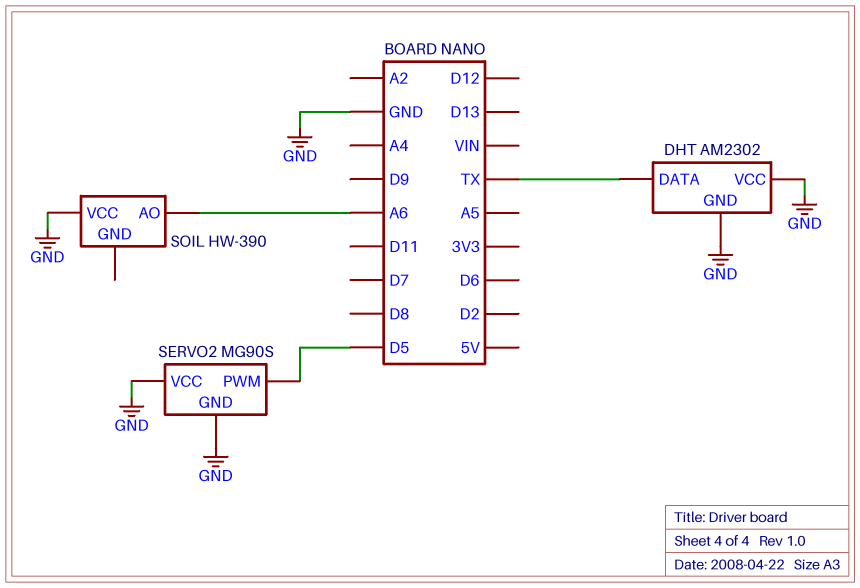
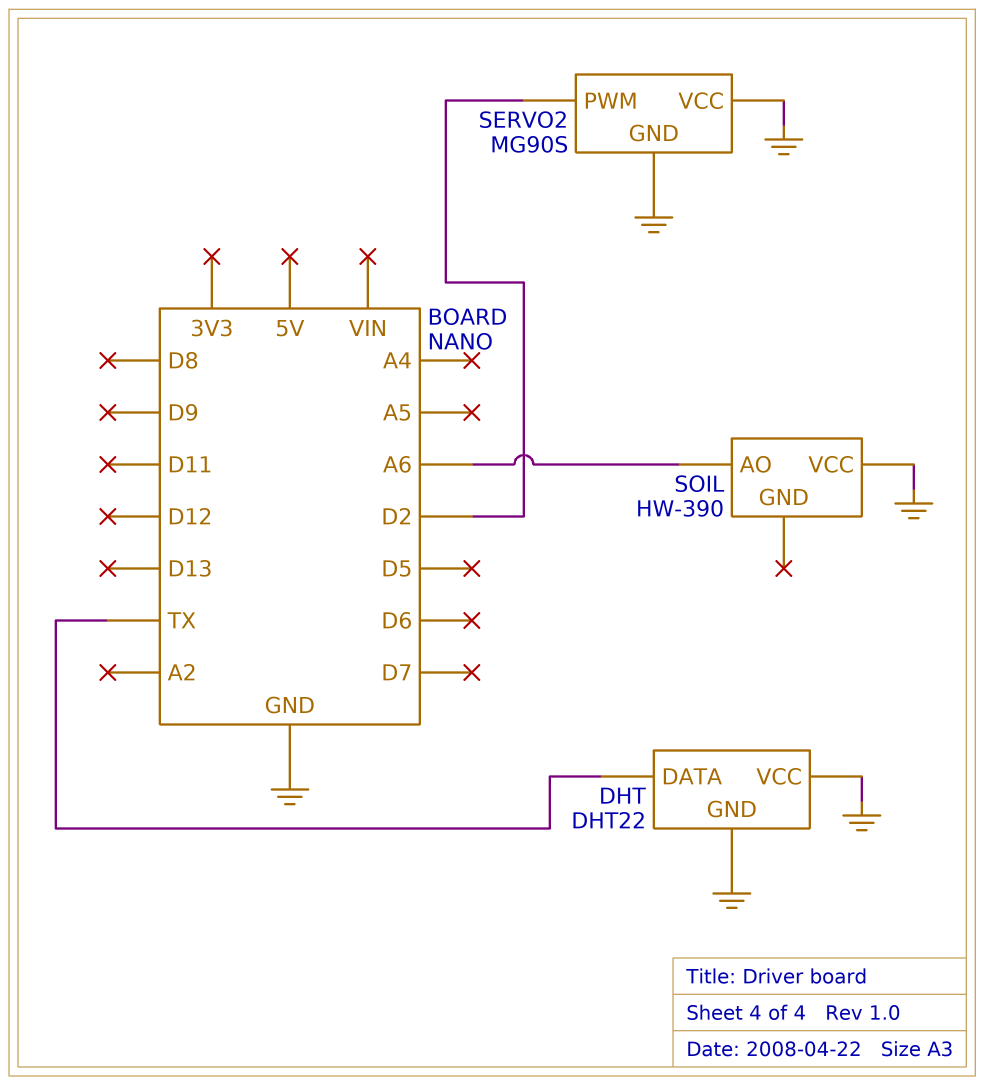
DHT: AM2302 -> DHT22
SERVO2 pin PWM: D5 -> D2

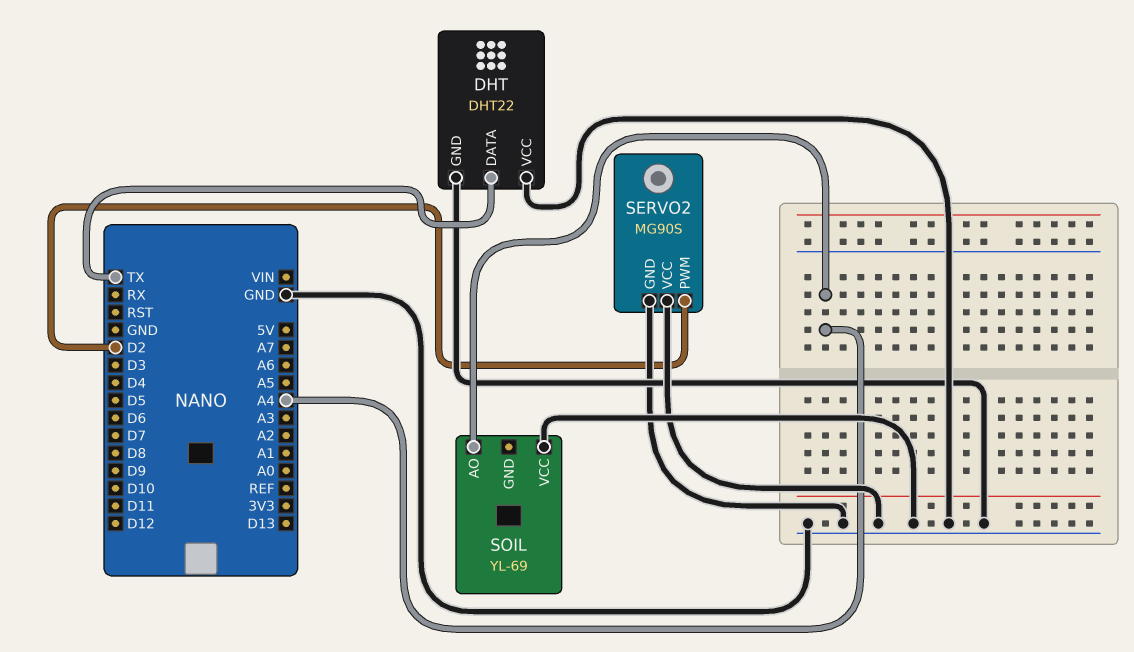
SOIL: HW-390 -> YL-69
SOIL pin AO: A6 -> A4

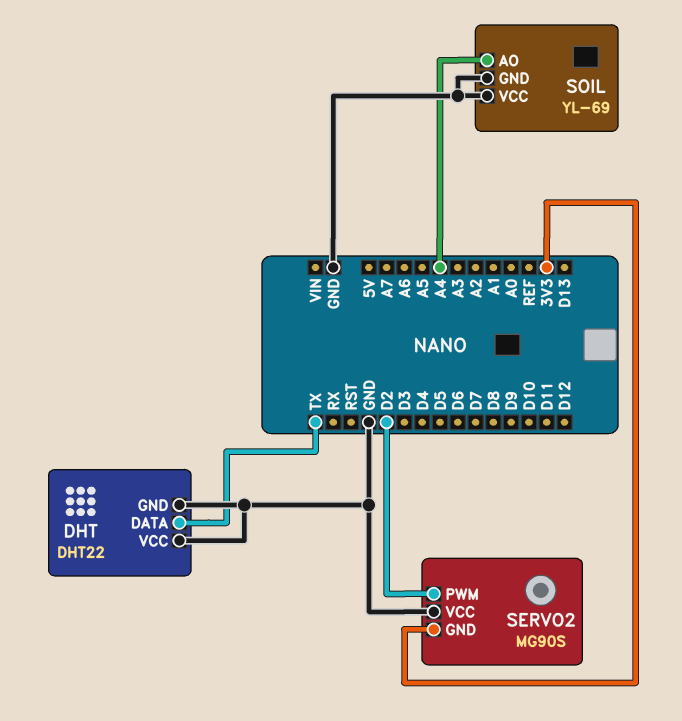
SERVO2 pin GND: GND -> 3V3
SOIL pin GND: none -> GND

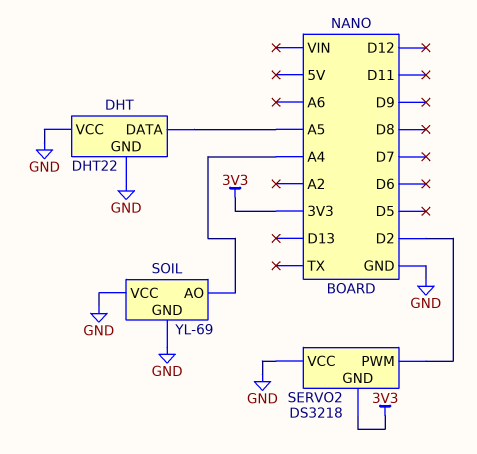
DHT pin DATA: TX -> A5
SERVO2: MG90S -> DS3218

